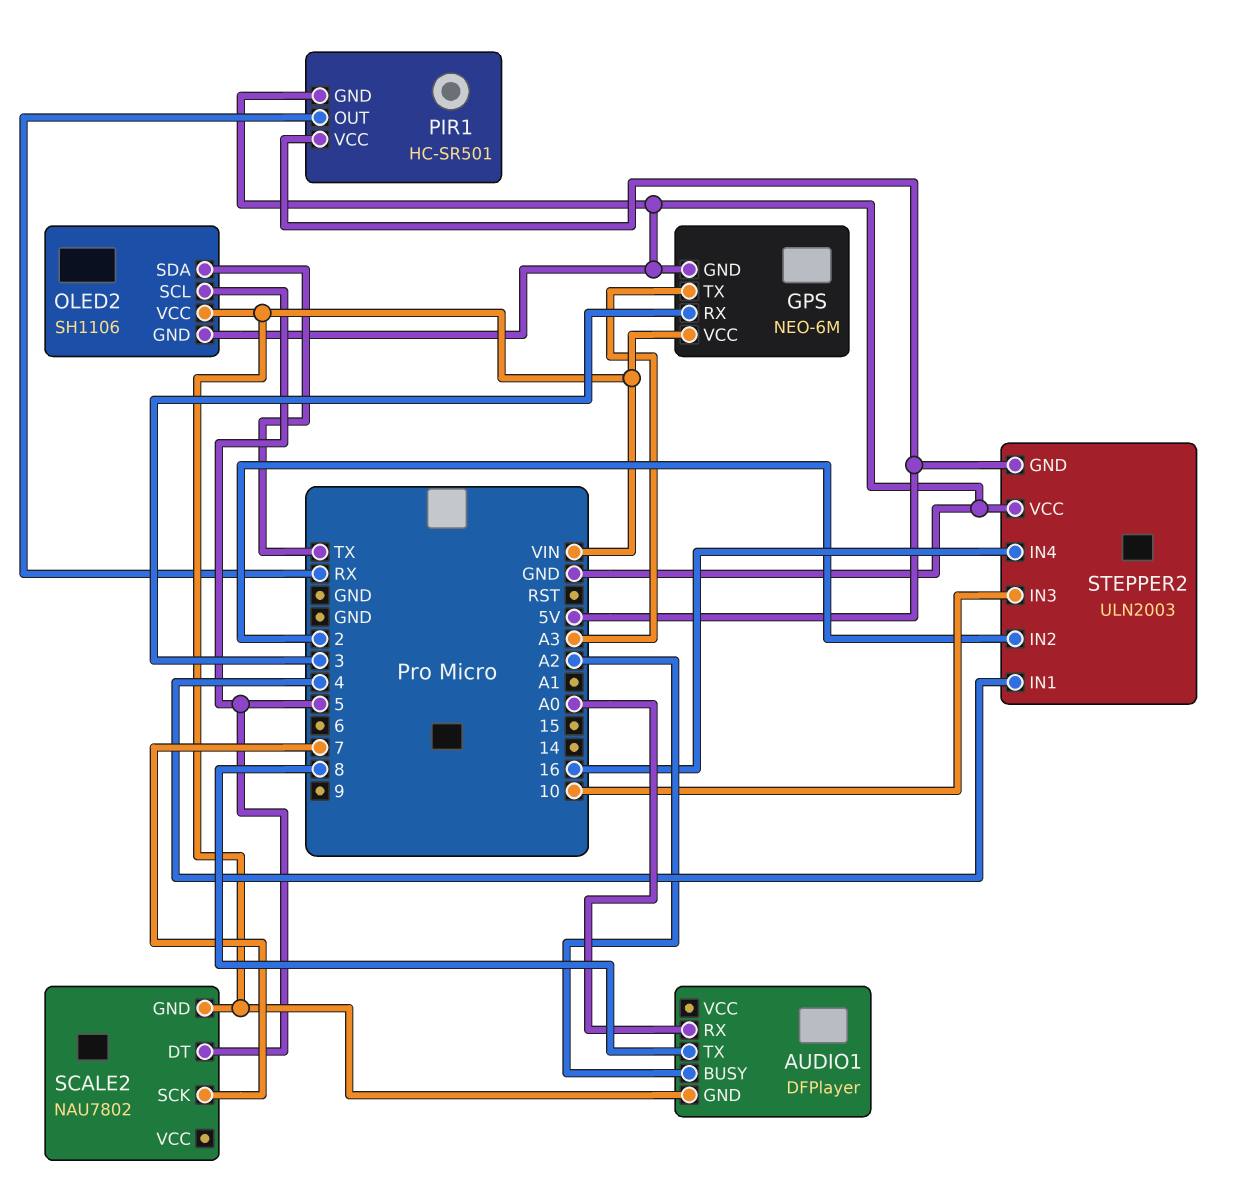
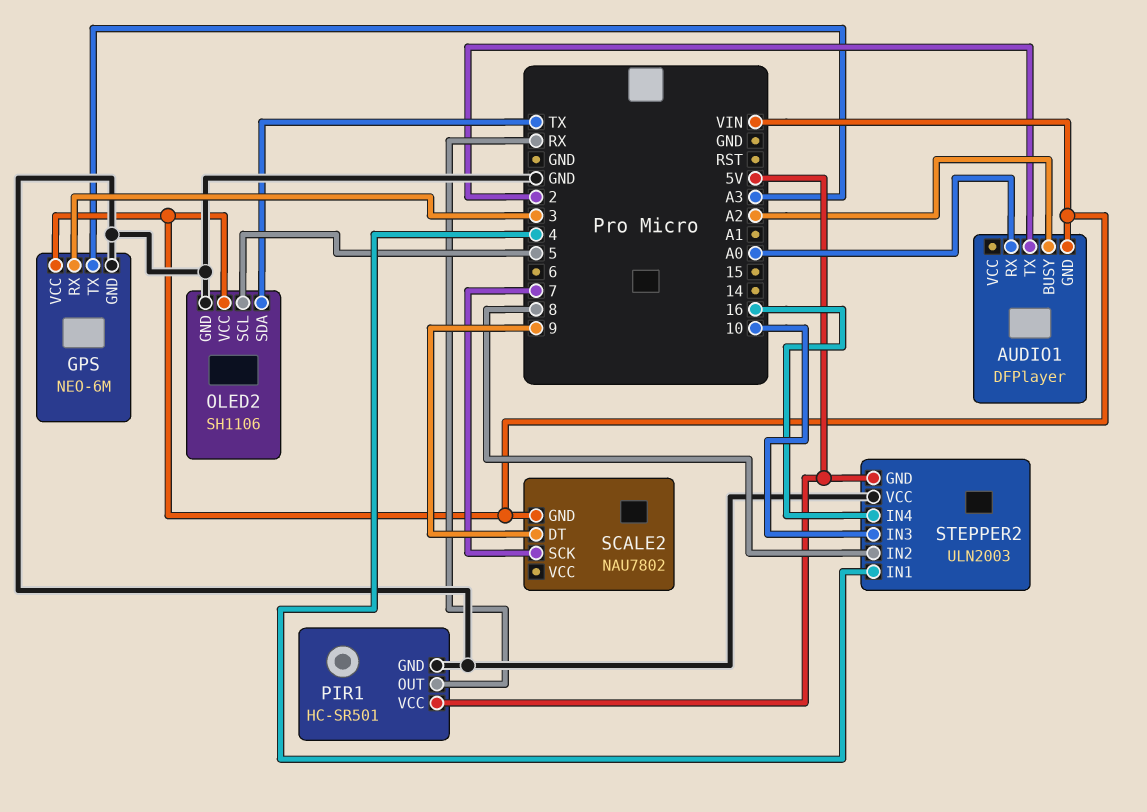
AUDIO1 pin TX: 8 -> 2
SCALE2 pin DT: 5 -> 9
STEPPER2 pin IN2: 2 -> 8

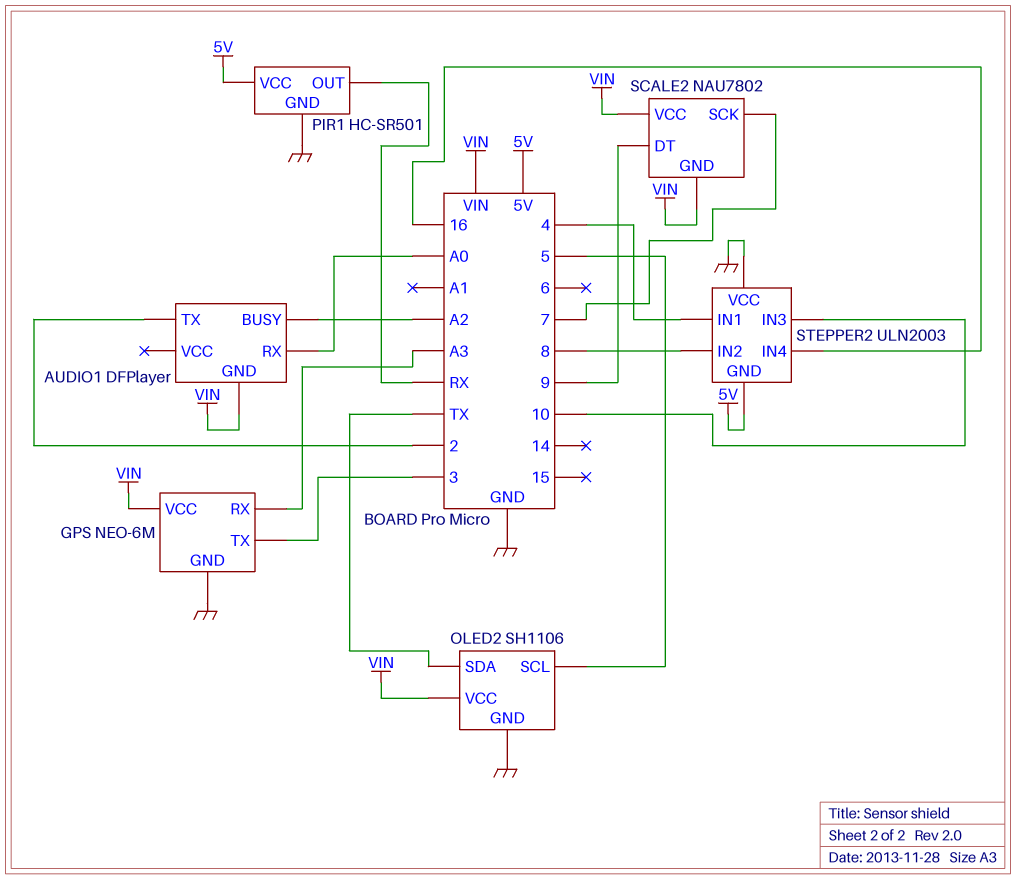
GPS pin RX: 3 -> A3
GPS pin TX: A3 -> 3
SCALE2 pin VCC: none -> VIN

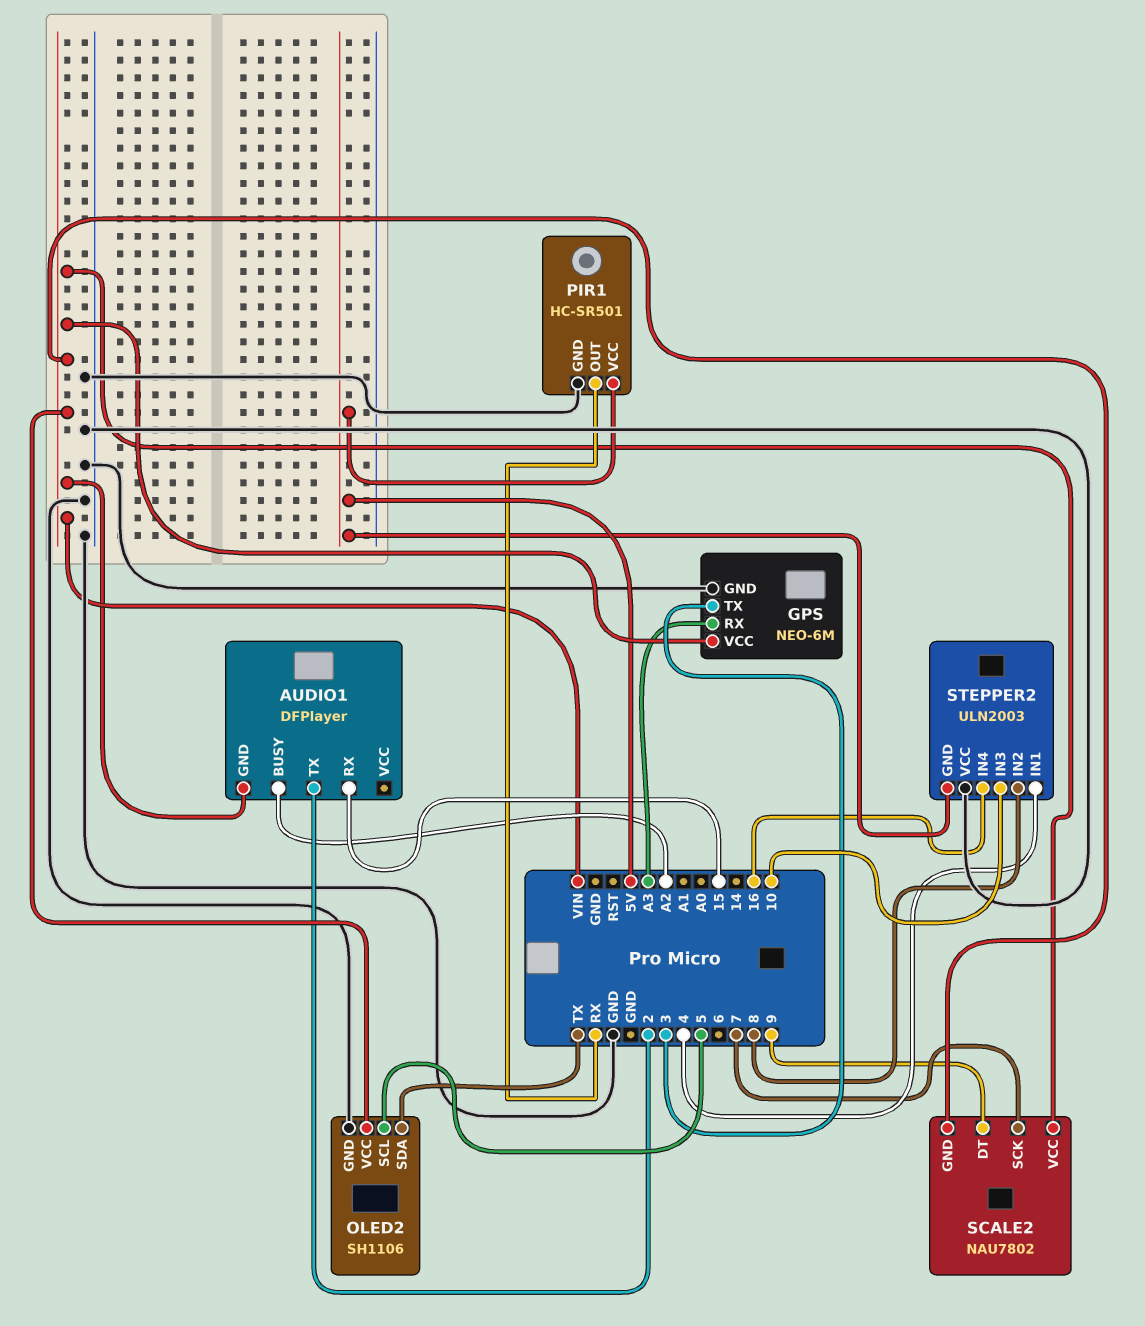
AUDIO1 pin RX: A0 -> 15

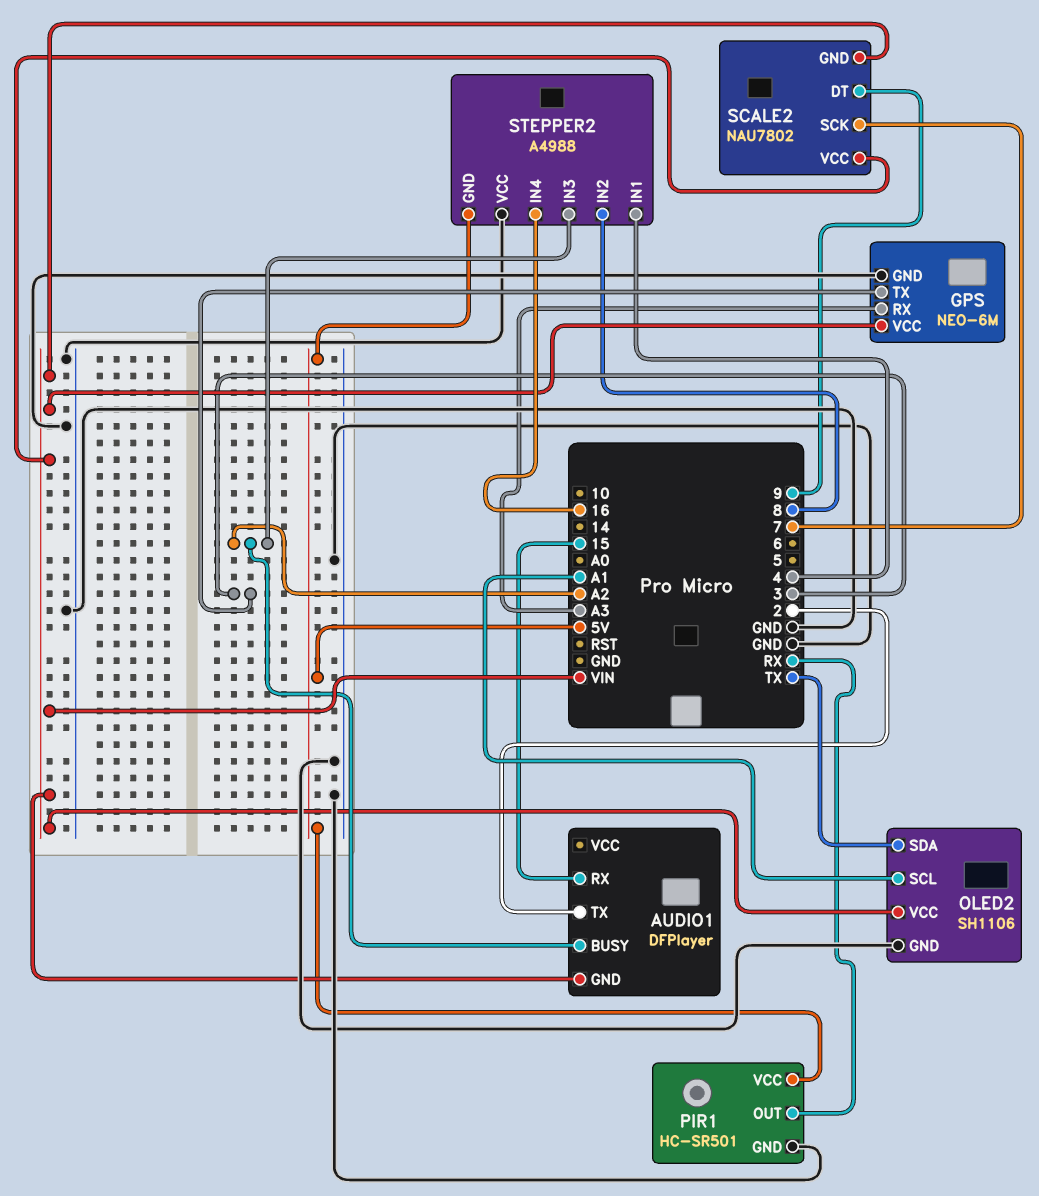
OLED2 pin SCL: 5 -> A1
STEPPER2: ULN2003 -> A4988
STEPPER2 pin IN3: 10 -> A2

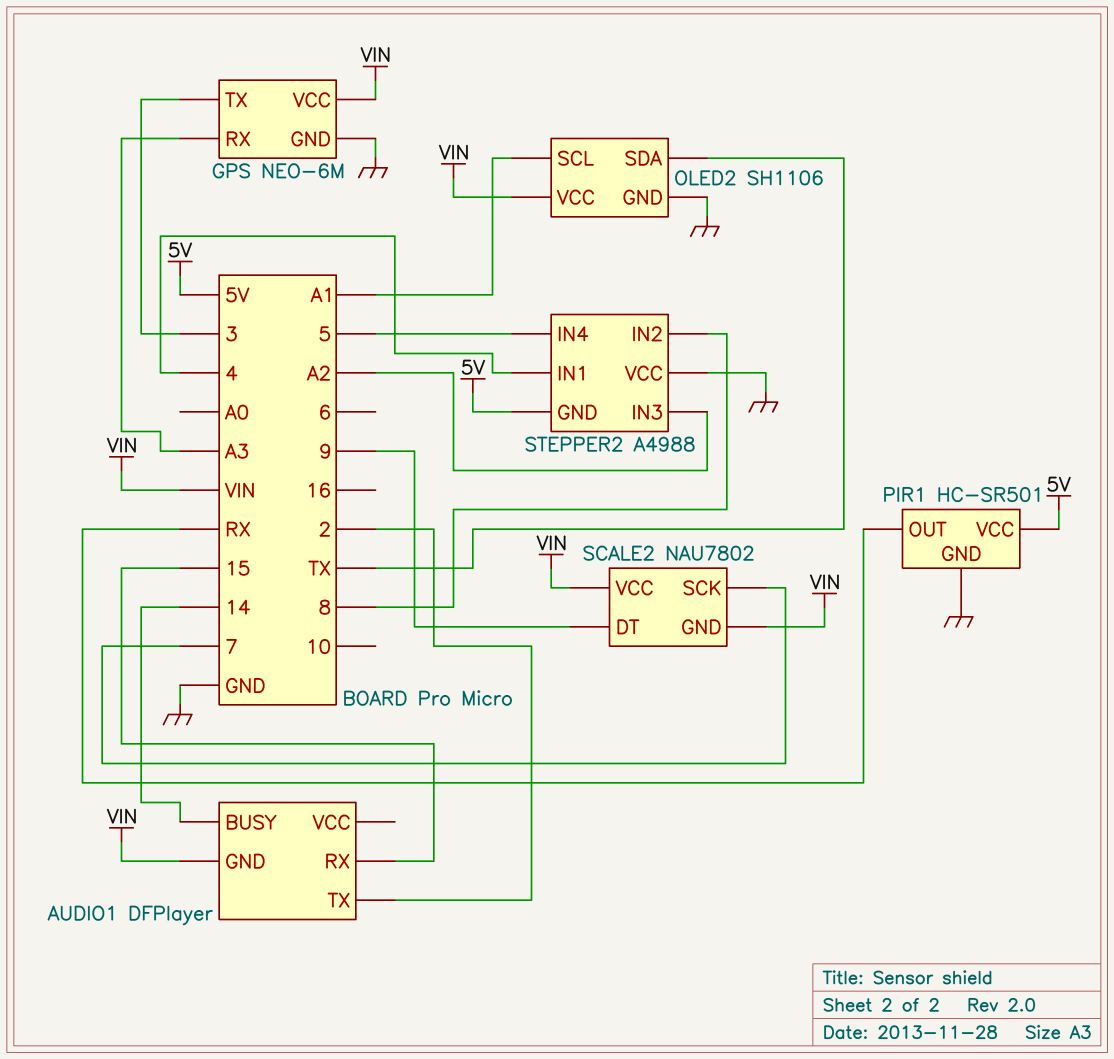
AUDIO1 pin BUSY: A2 -> 14
STEPPER2 pin IN4: 16 -> 5

